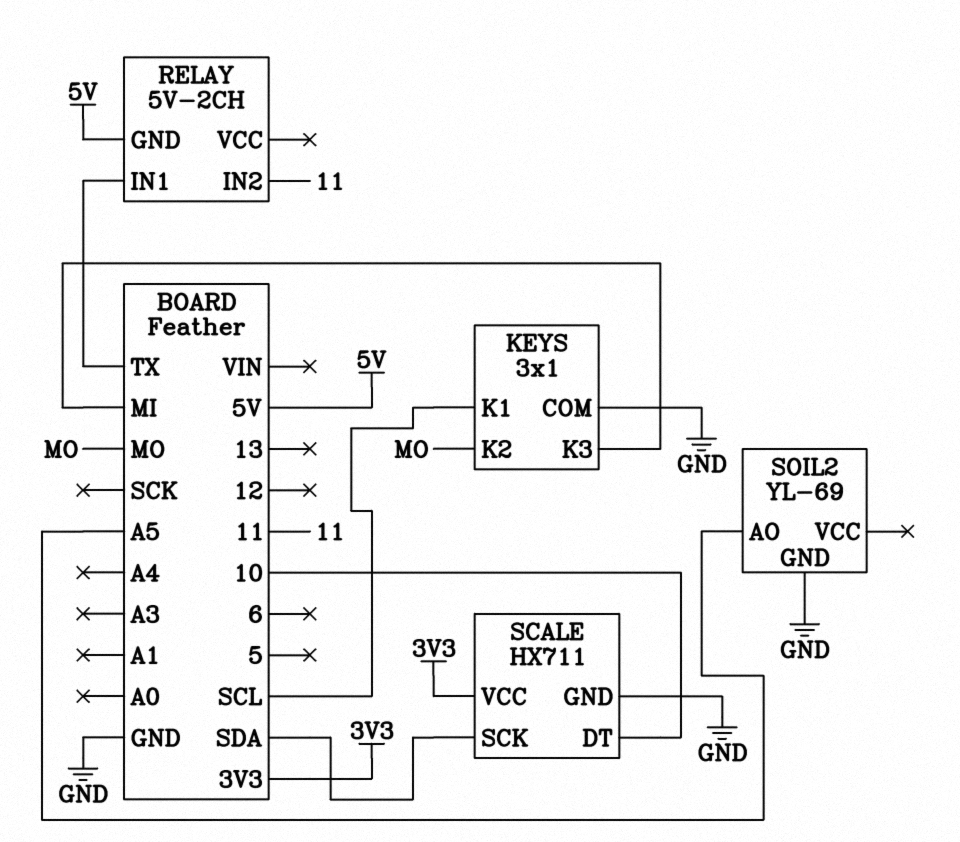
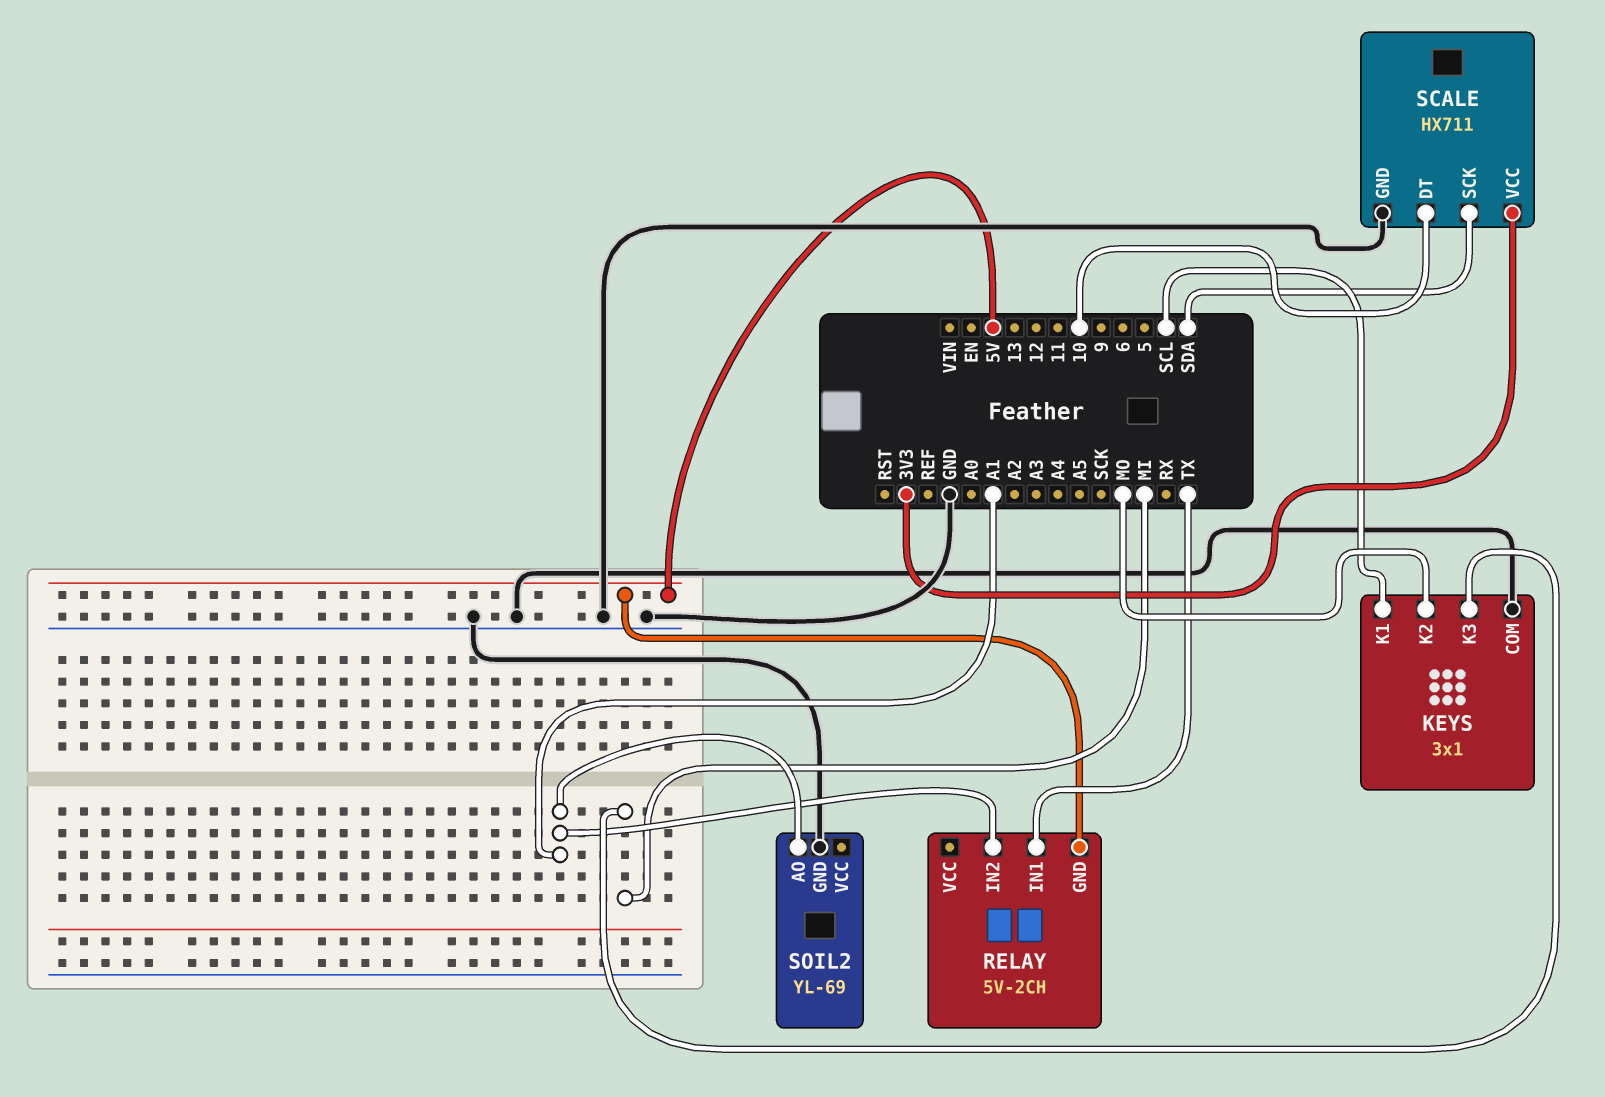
RELAY pin IN2: 11 -> A1
SOIL2 pin AO: A5 -> A1

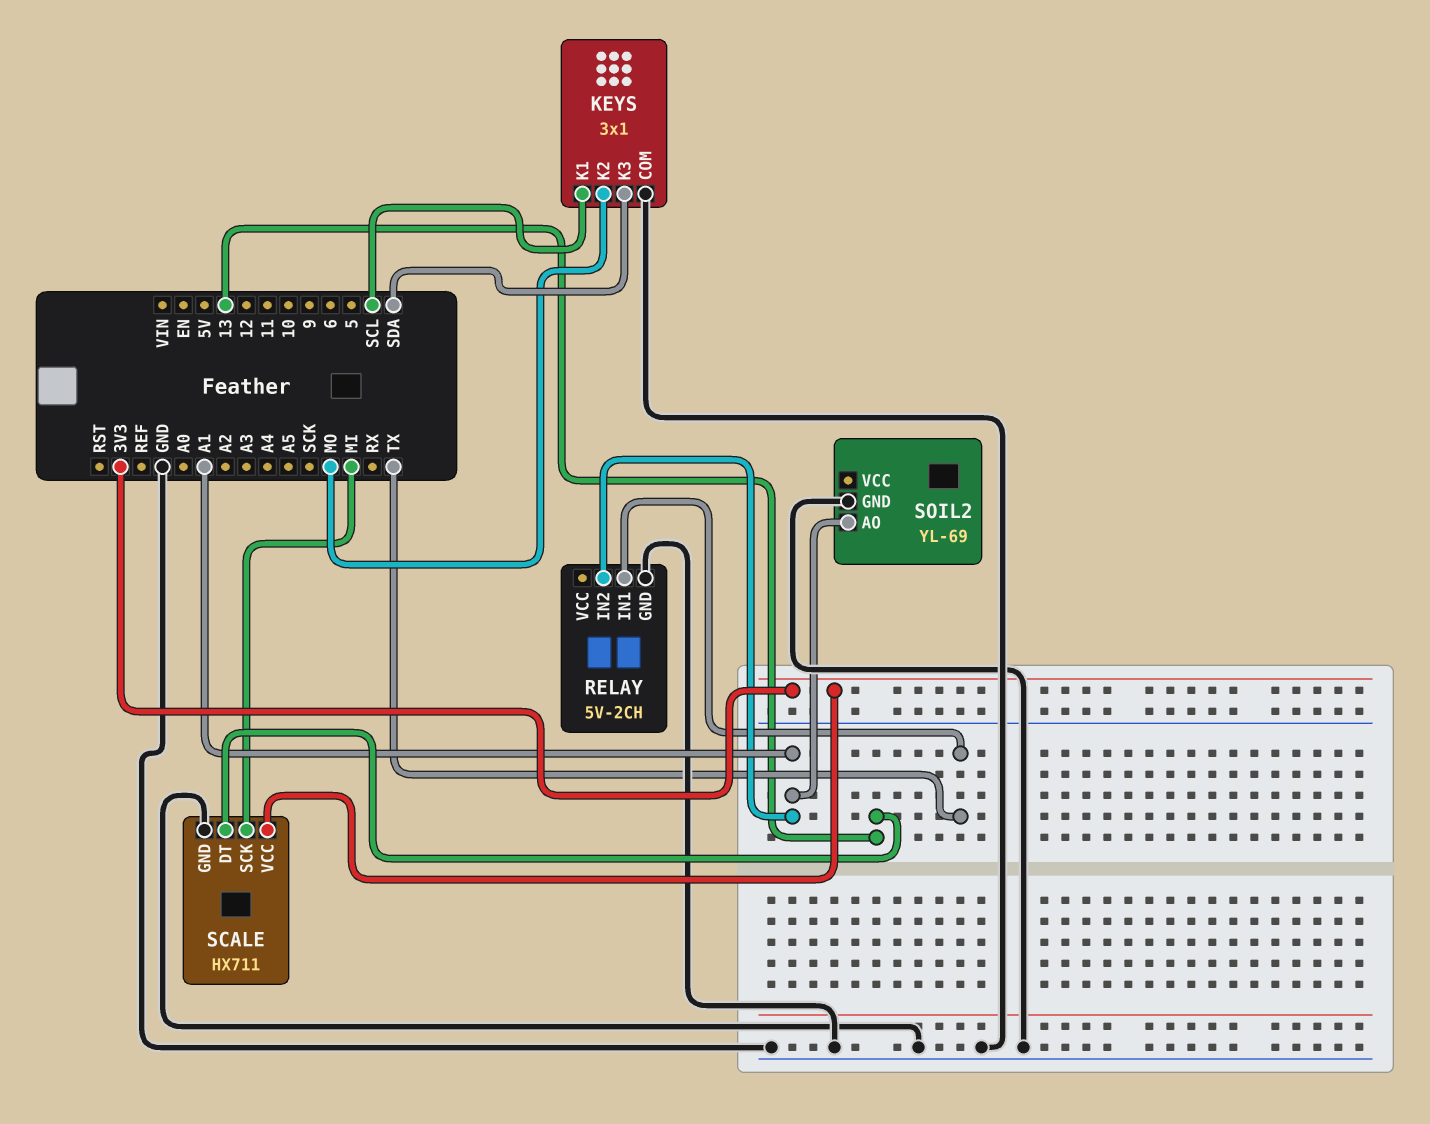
KEYS pin K3: MI -> SDA
RELAY pin GND: 5V -> GND
SCALE pin DT: 10 -> 13
SCALE pin SCK: SDA -> MI

